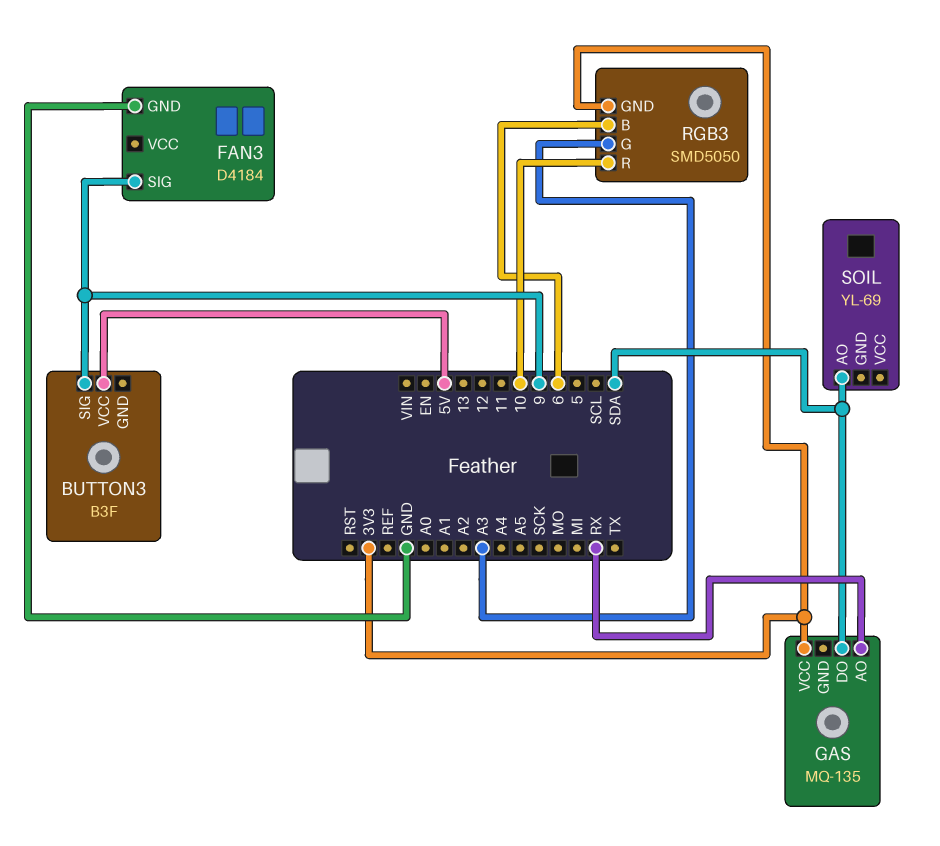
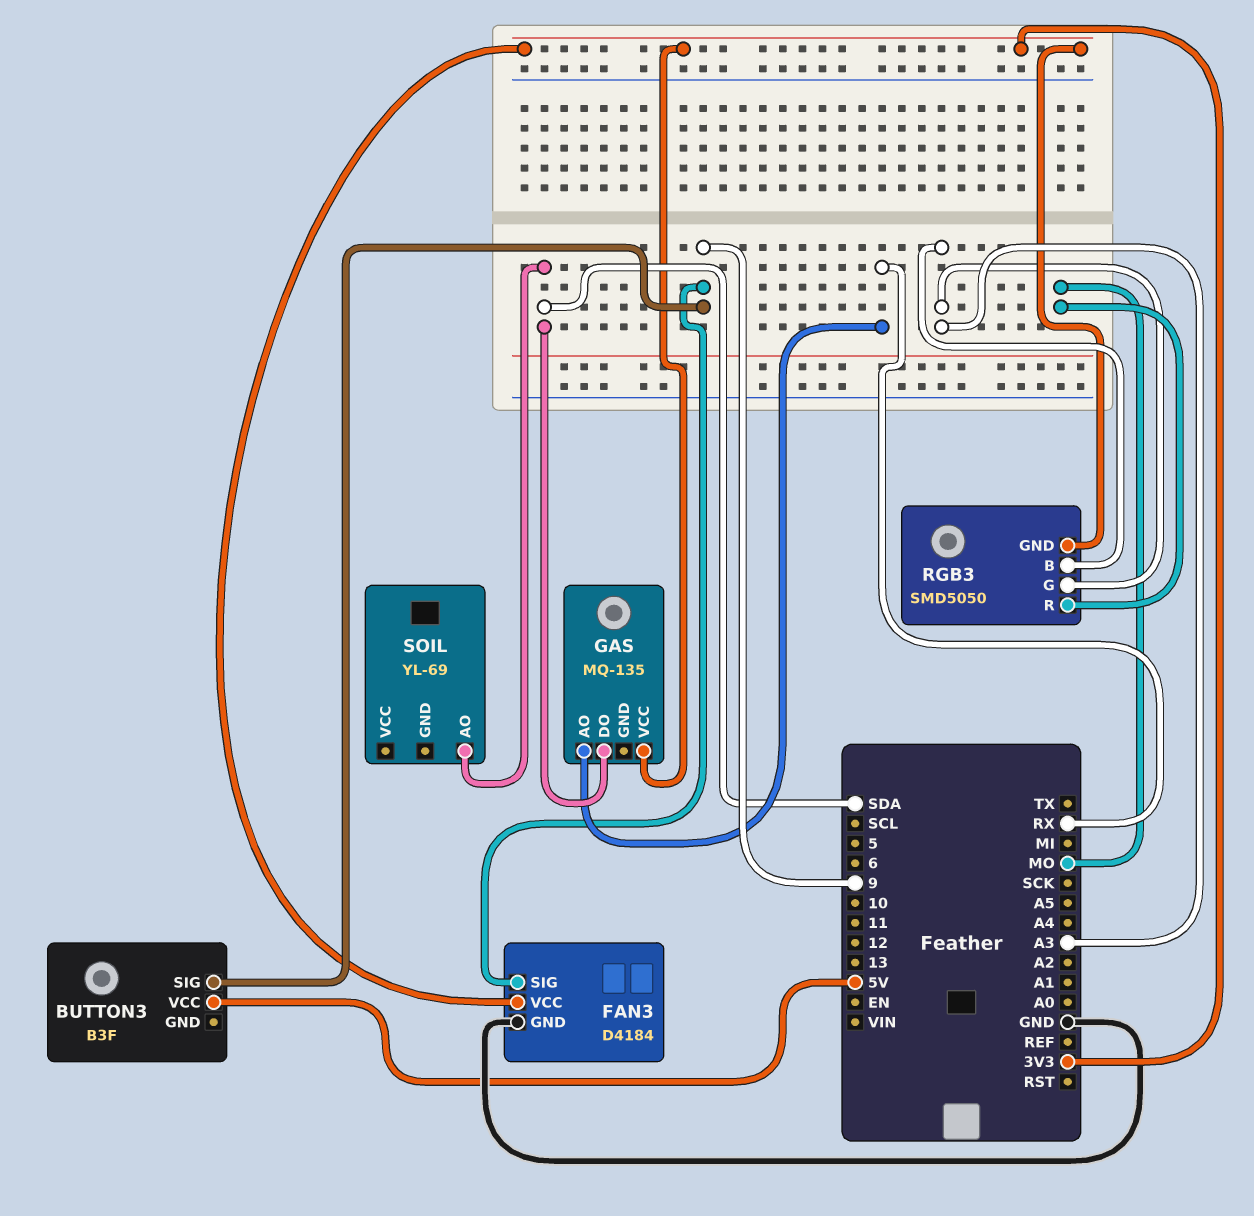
FAN3 pin VCC: none -> 3V3
RGB3 pin B: 6 -> A3
RGB3 pin R: 10 -> MO

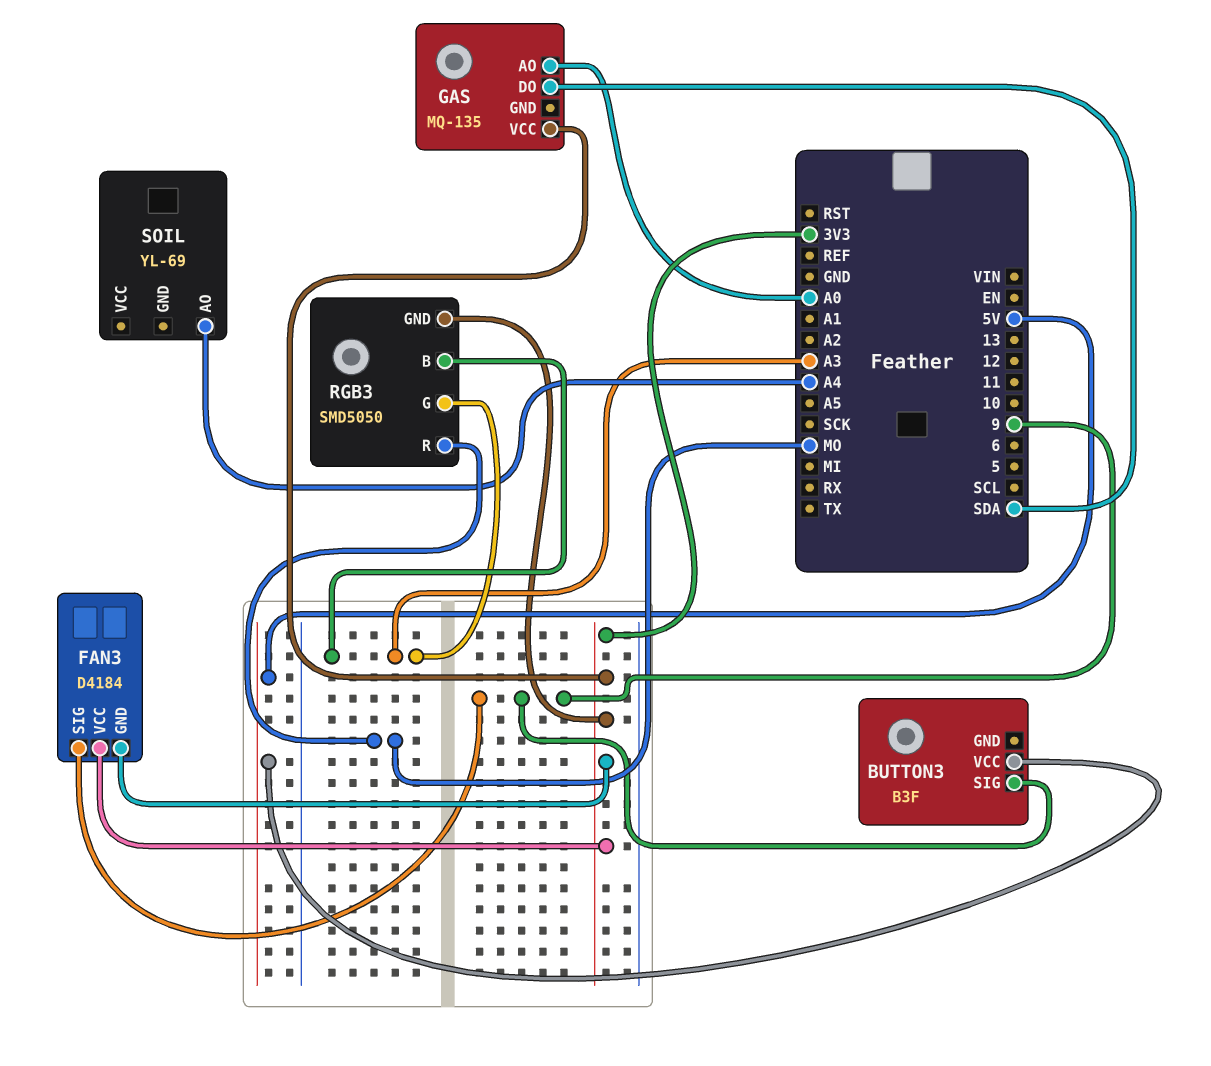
FAN3 pin GND: GND -> 3V3
GAS pin AO: RX -> A0
SOIL pin AO: SDA -> A4

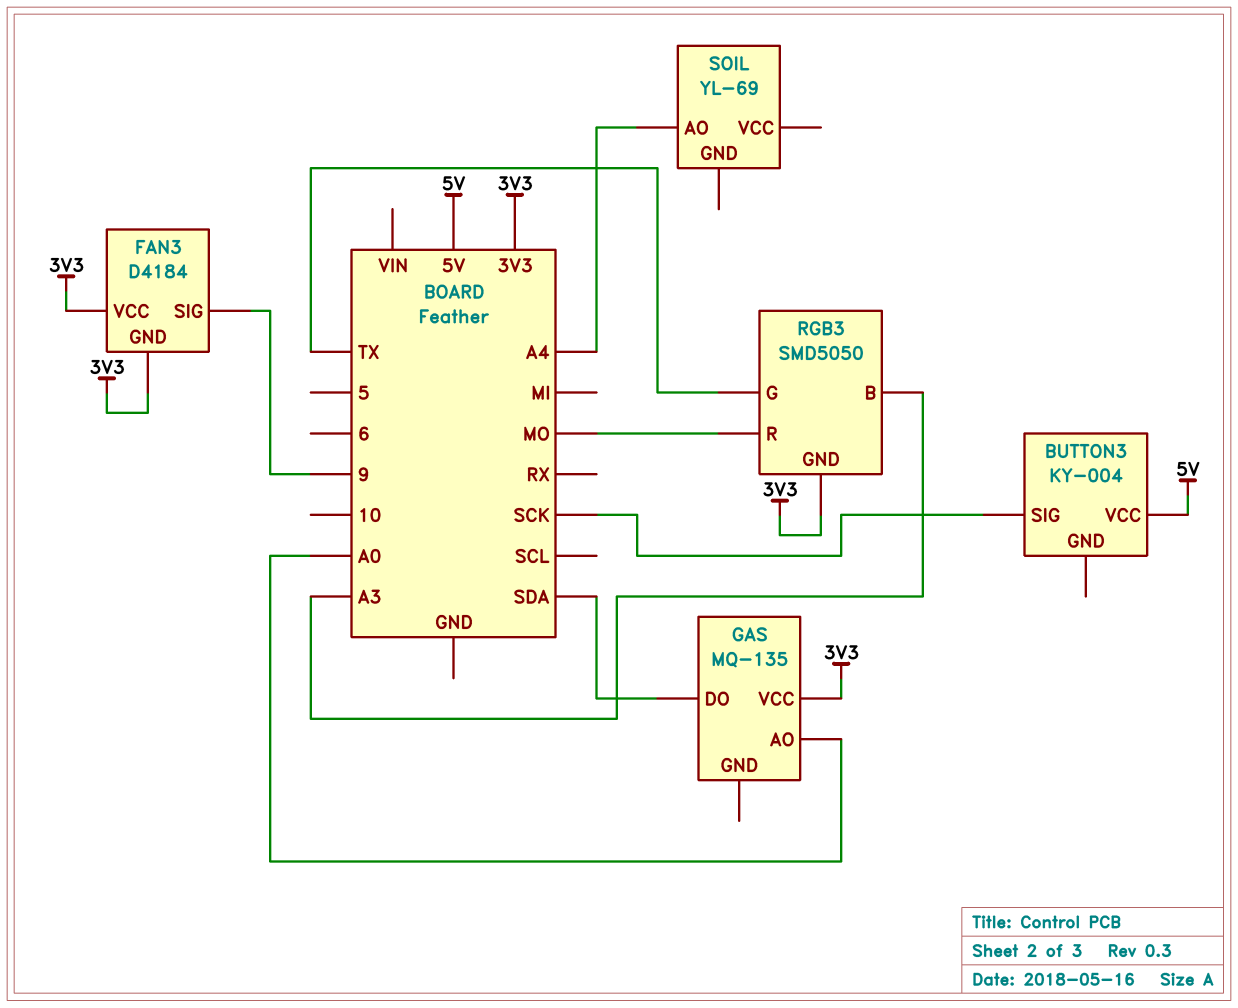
BUTTON3: B3F -> KY-004
BUTTON3 pin SIG: 9 -> SCK
RGB3 pin G: A3 -> TX

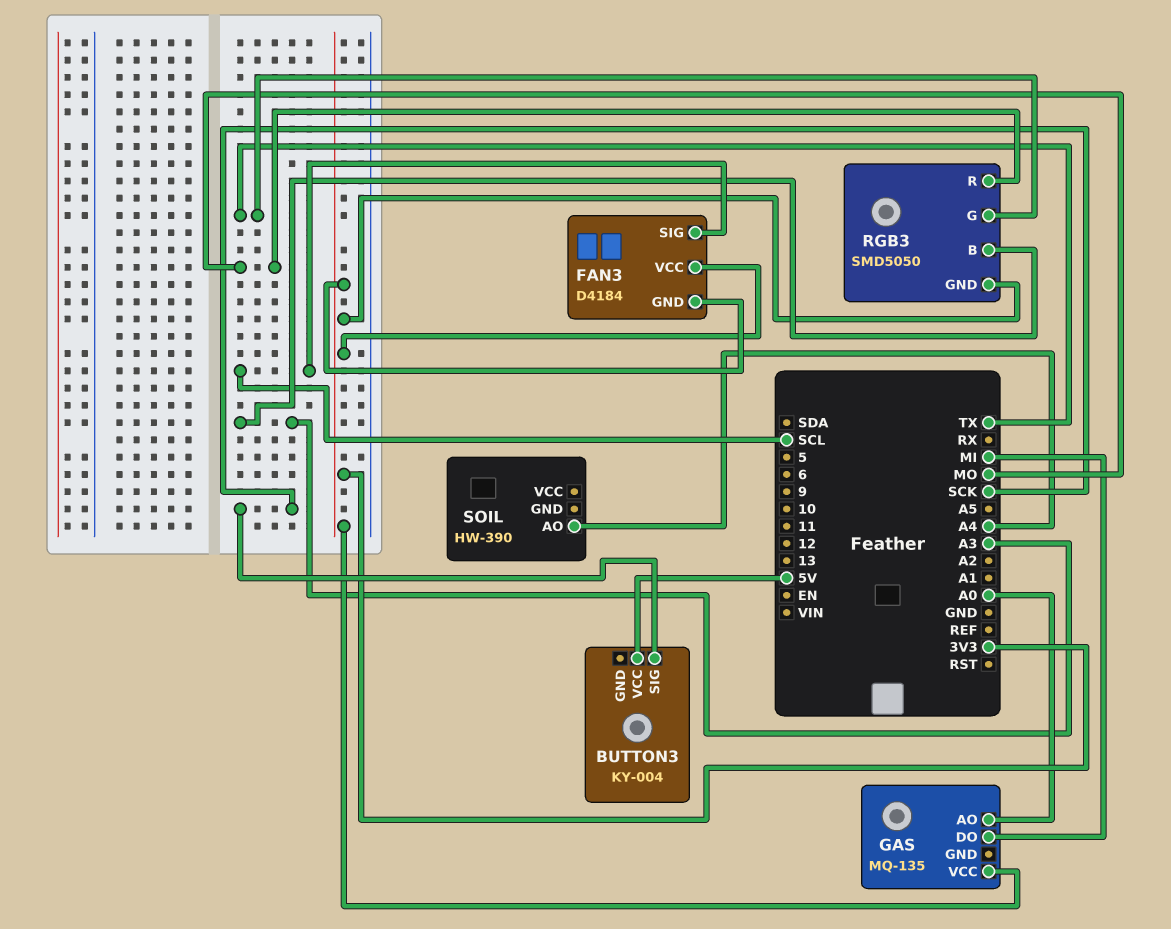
FAN3 pin SIG: 9 -> SCL
GAS pin DO: SDA -> MI
SOIL: YL-69 -> HW-390

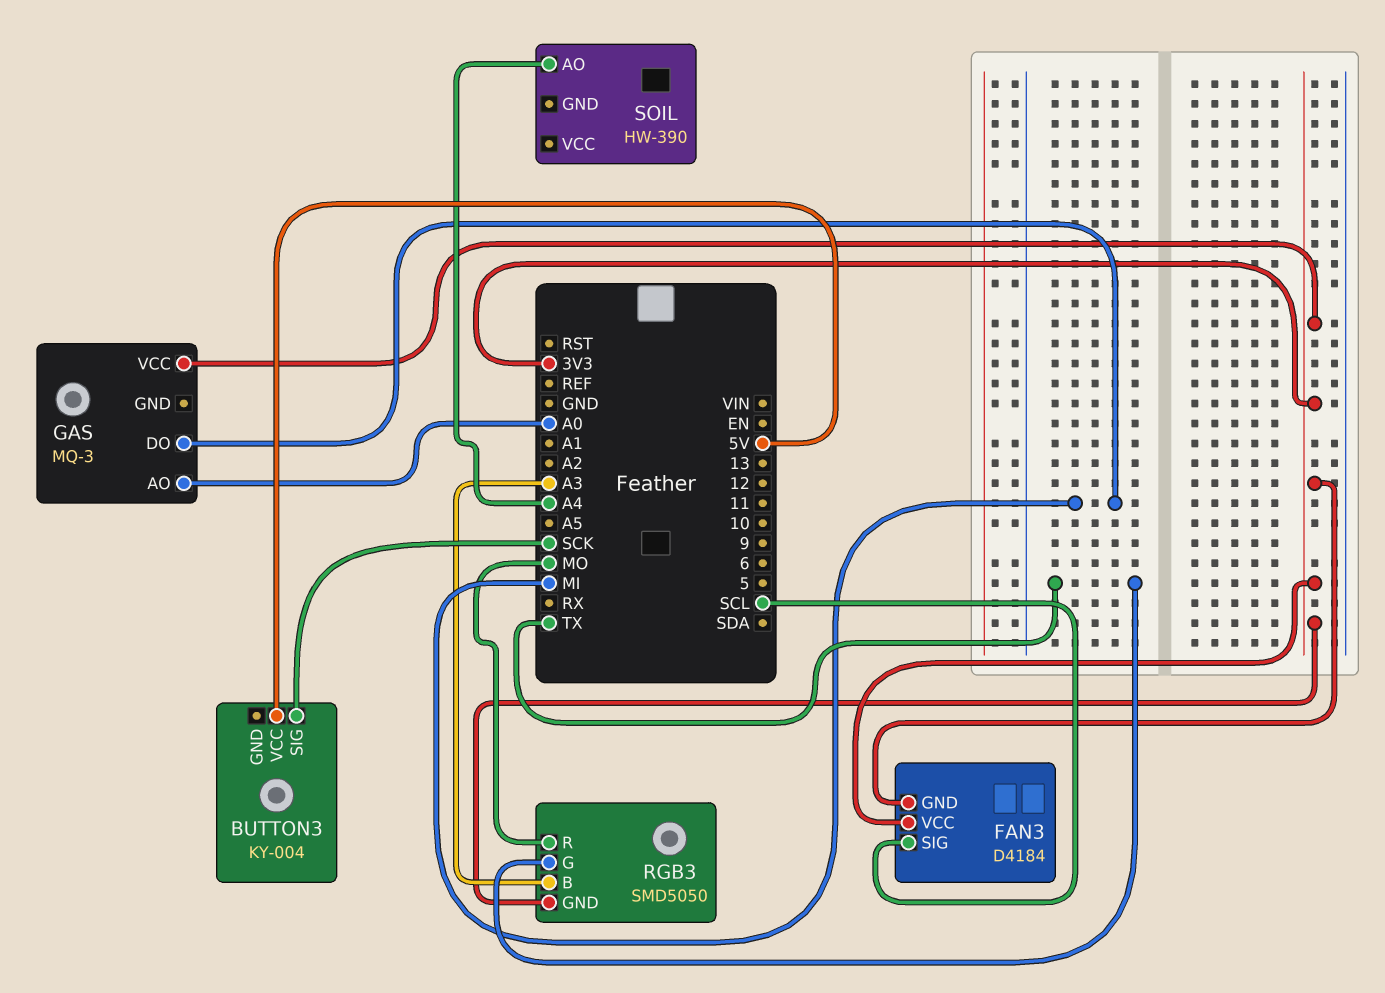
GAS: MQ-135 -> MQ-3

